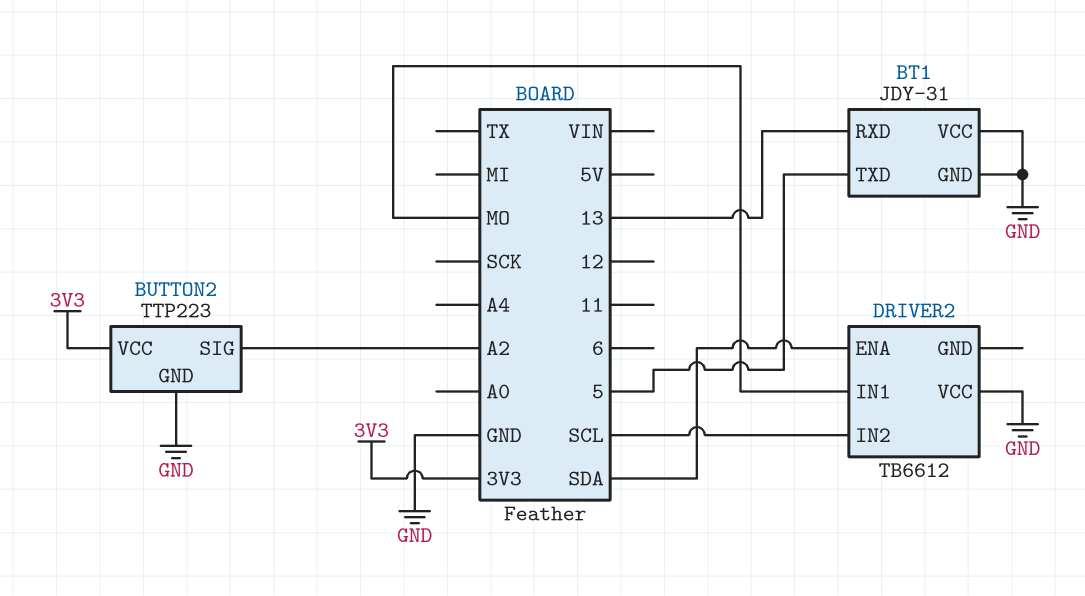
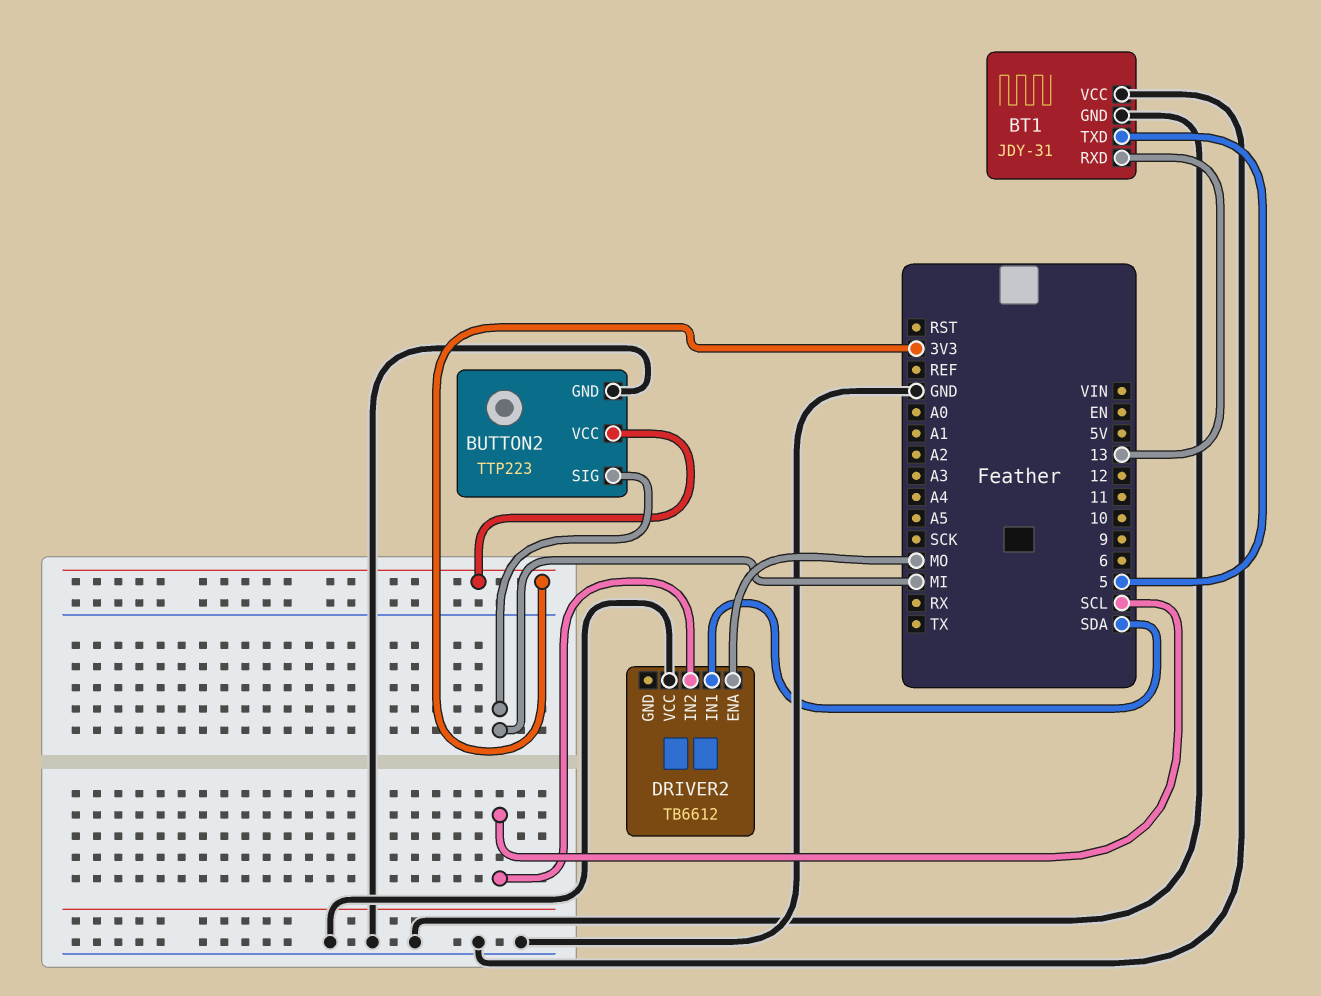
BUTTON2 pin SIG: A2 -> MI
DRIVER2 pin ENA: SDA -> MO
DRIVER2 pin IN1: MO -> SDA

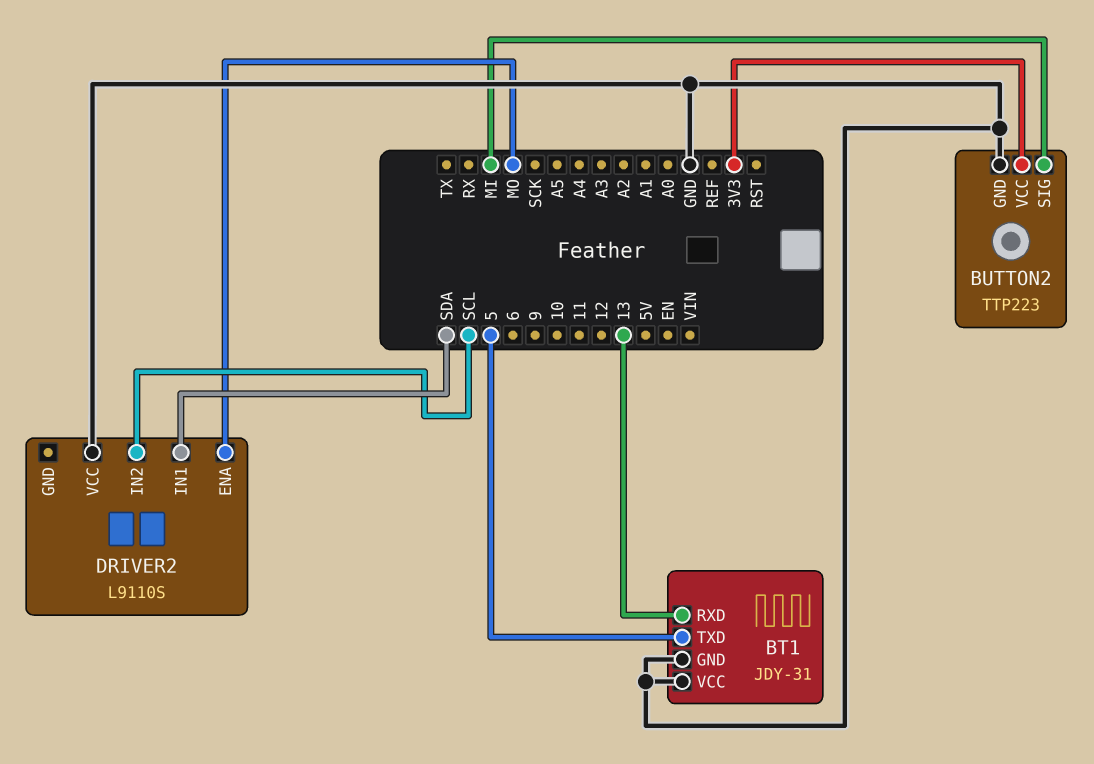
DRIVER2: TB6612 -> L9110S

